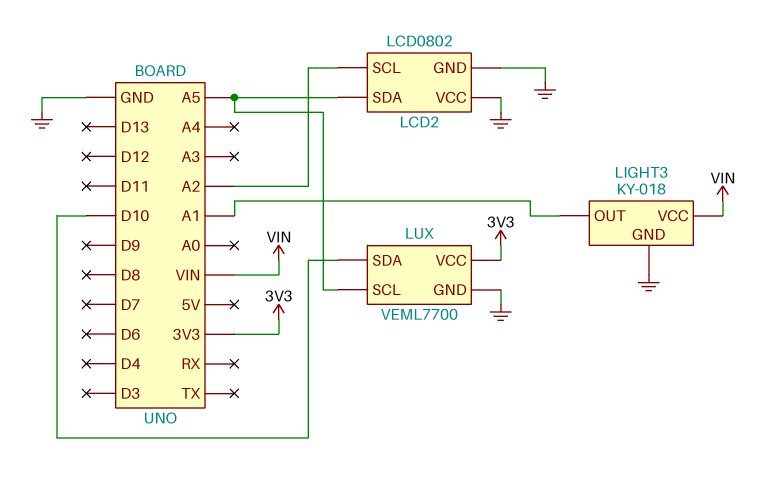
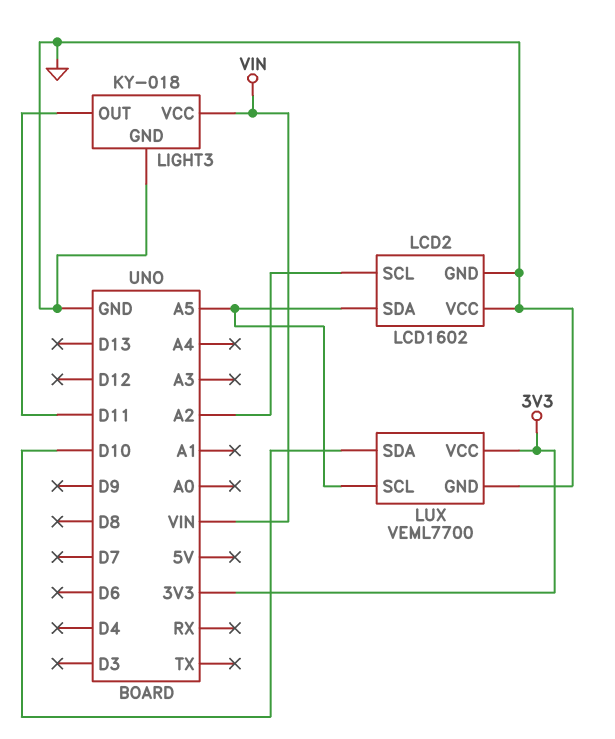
LCD2: LCD0802 -> LCD1602
LIGHT3 pin OUT: A1 -> D11

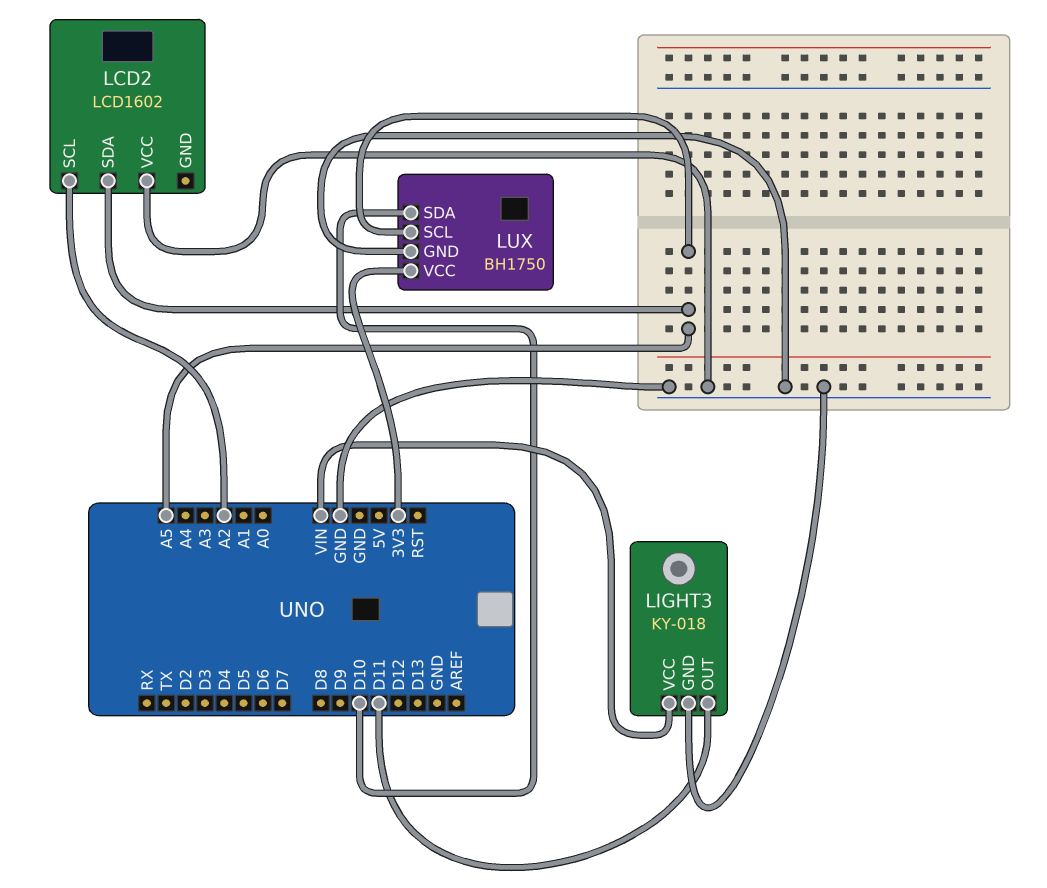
LCD2 pin GND: GND -> none
LUX: VEML7700 -> BH1750

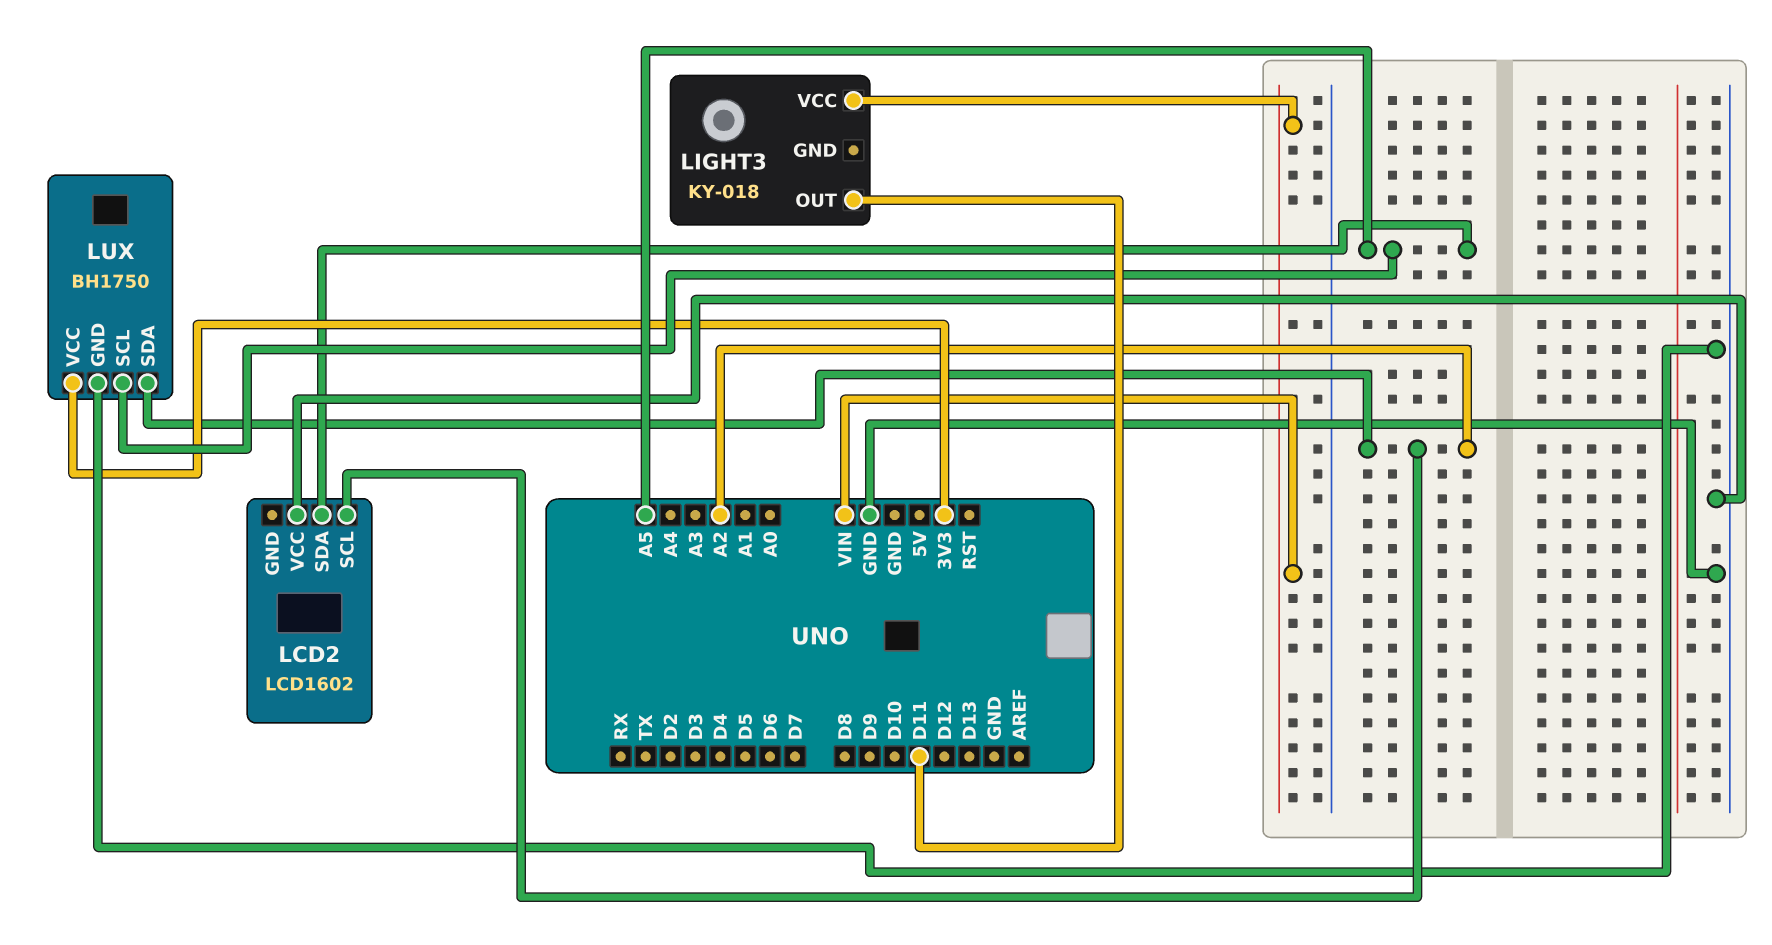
LIGHT3 pin GND: GND -> none
LUX pin SDA: D10 -> A2

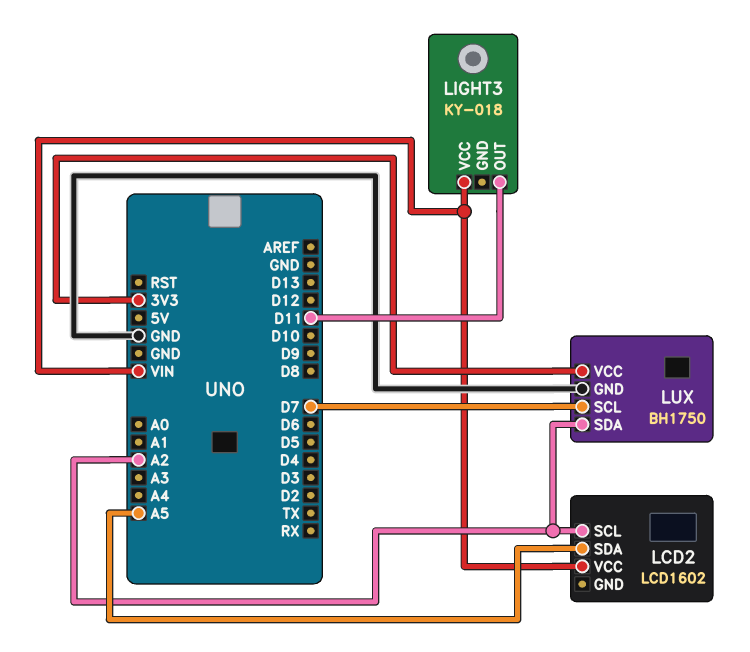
LCD2 pin VCC: GND -> VIN
LUX pin SCL: A5 -> D7

